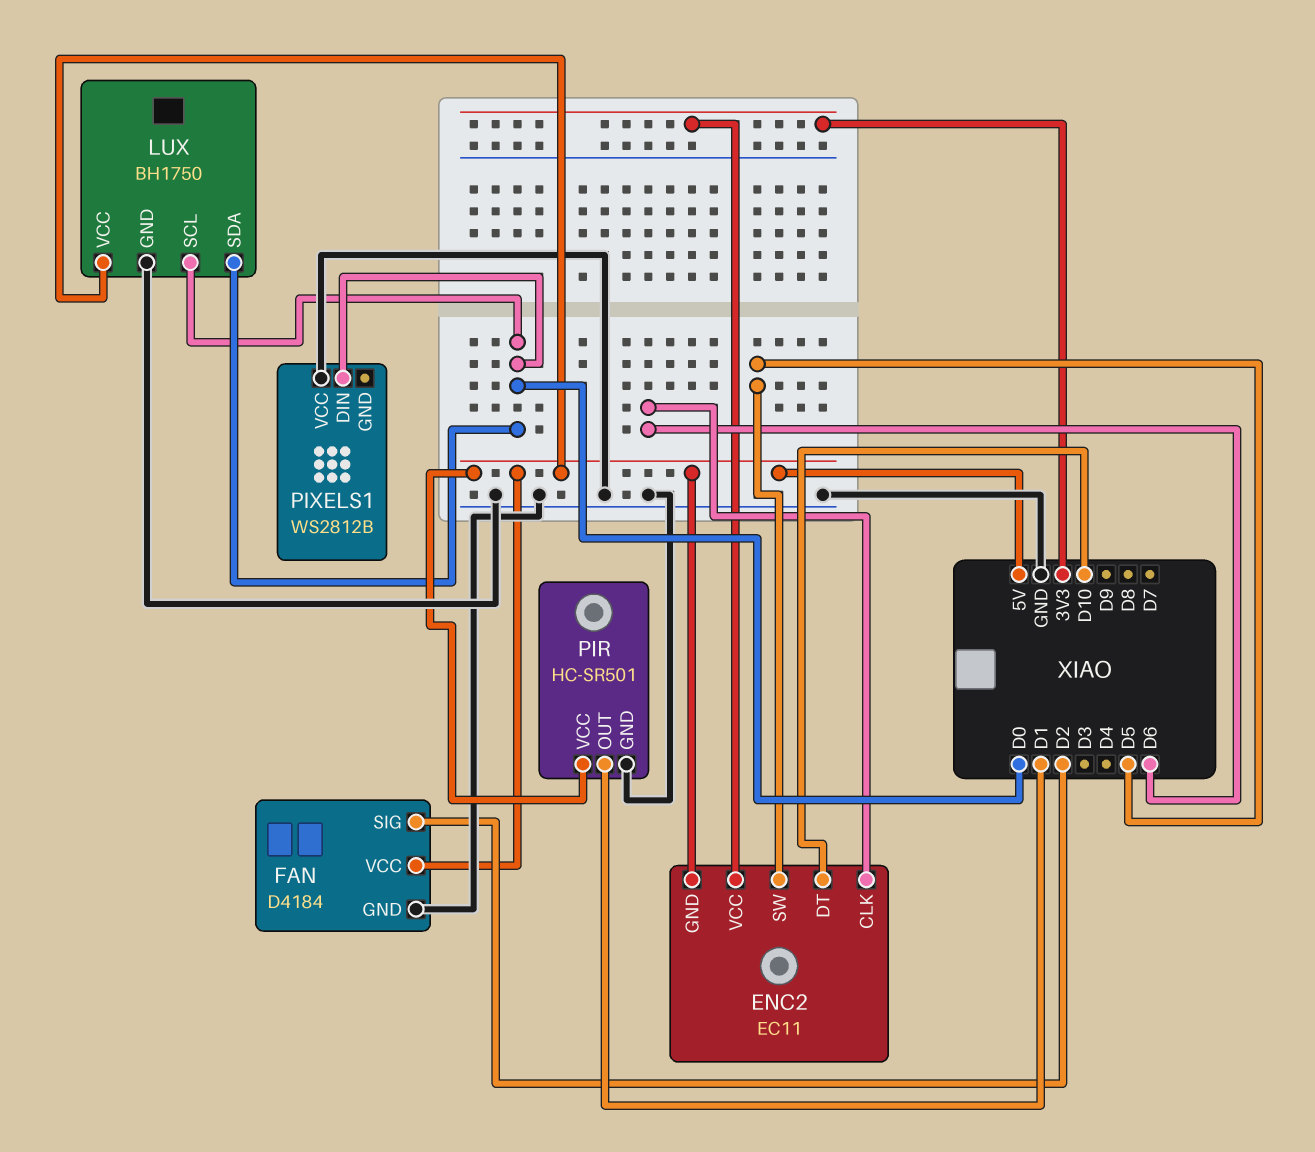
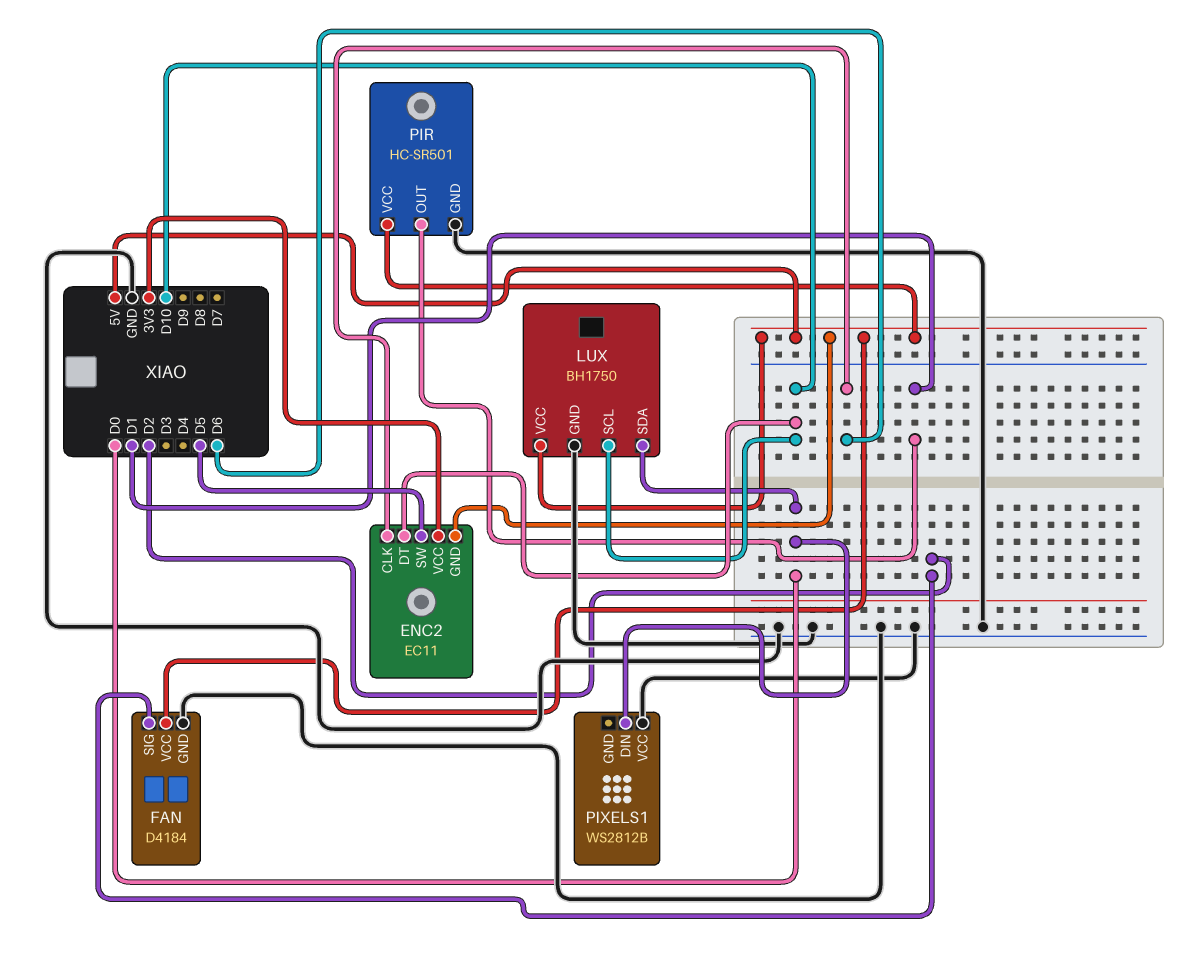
LUX pin SCL: D0 -> D10

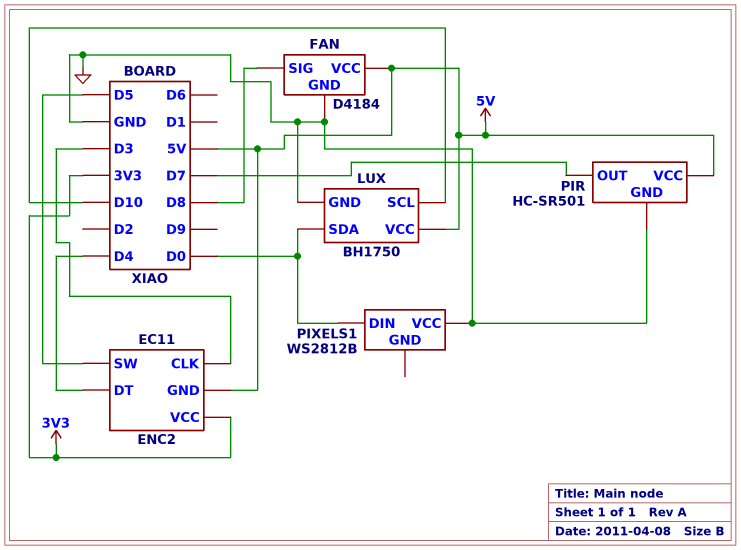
ENC2 pin CLK: D6 -> D3
ENC2 pin DT: D10 -> D4
FAN pin SIG: D2 -> D8
PIR pin OUT: D1 -> D7

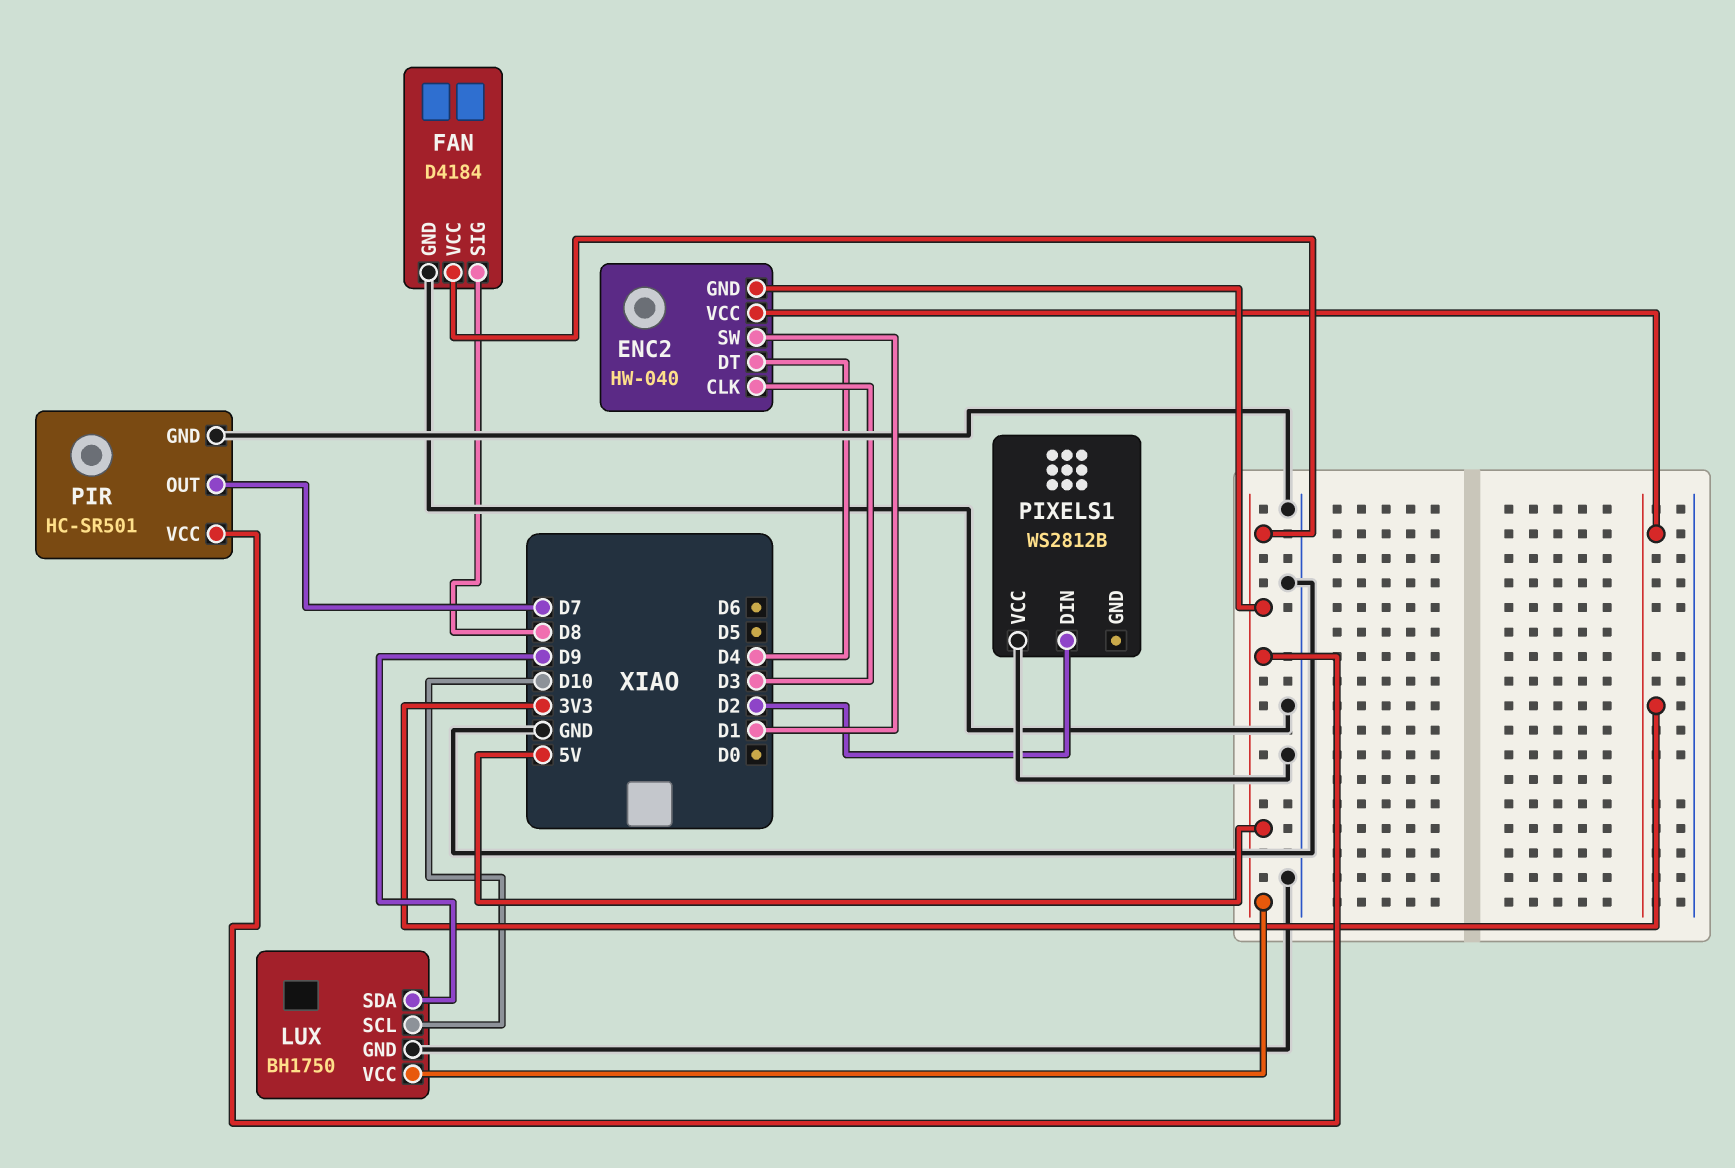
ENC2: EC11 -> HW-040
ENC2 pin SW: D5 -> D1
LUX pin SDA: D0 -> D9
PIXELS1 pin DIN: D0 -> D2

